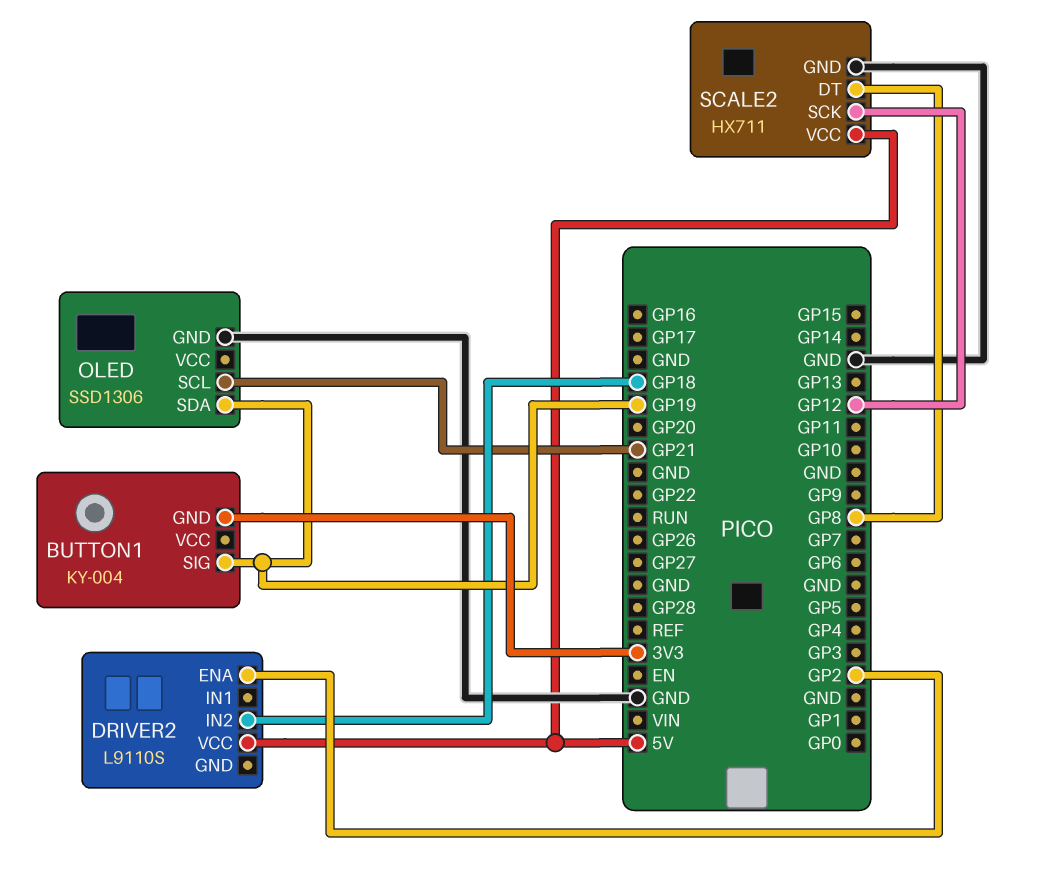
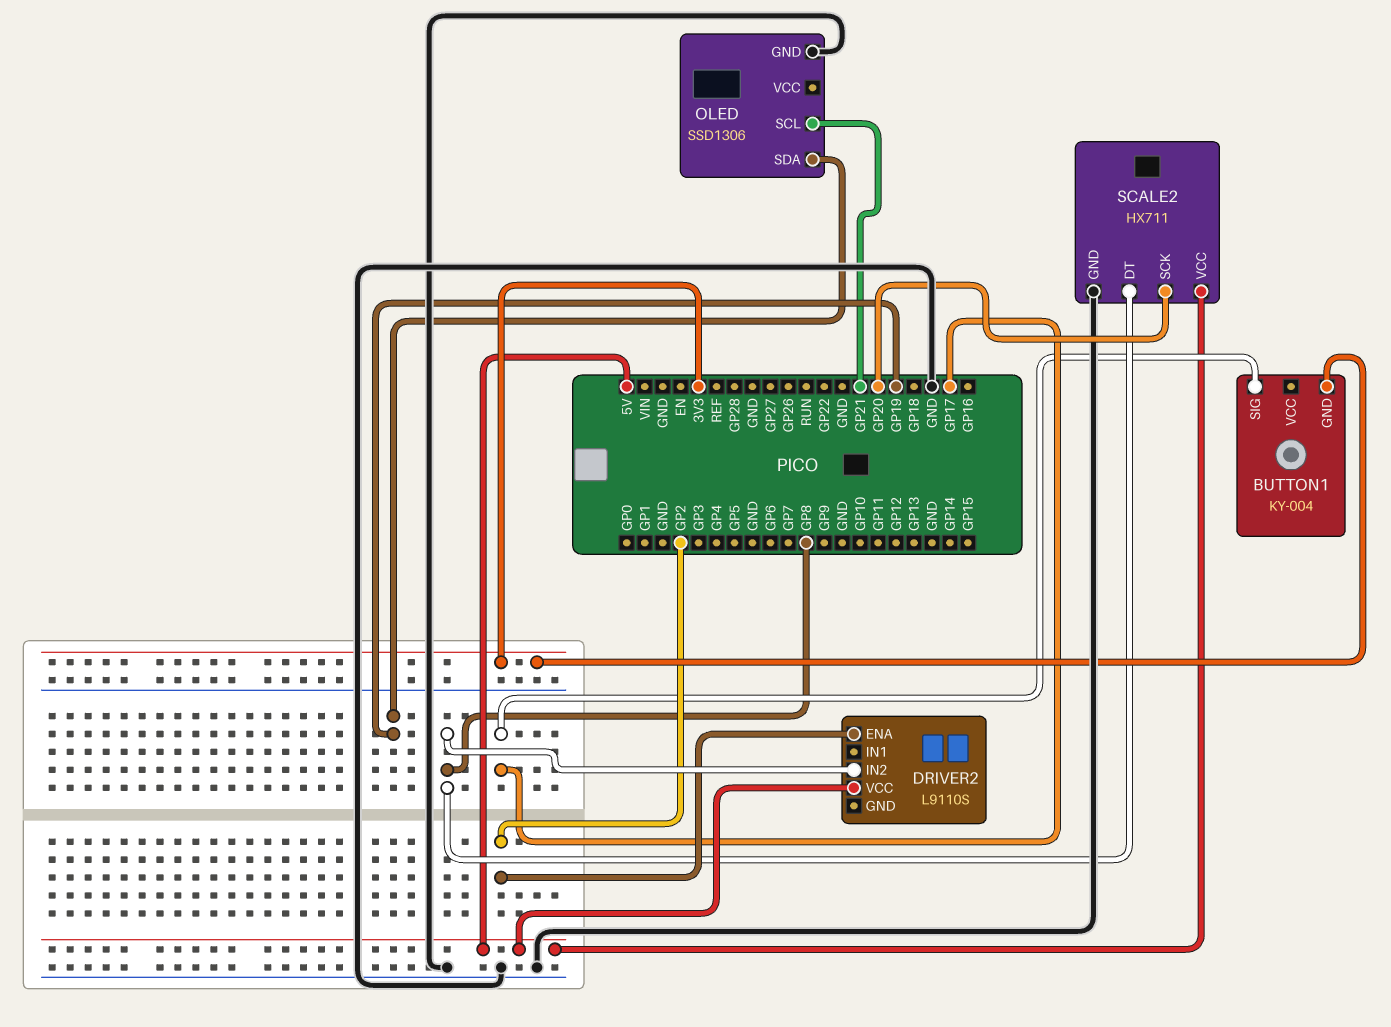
BUTTON1 pin SIG: GP19 -> GP17
DRIVER2 pin IN2: GP18 -> GP8
SCALE2 pin SCK: GP12 -> GP20

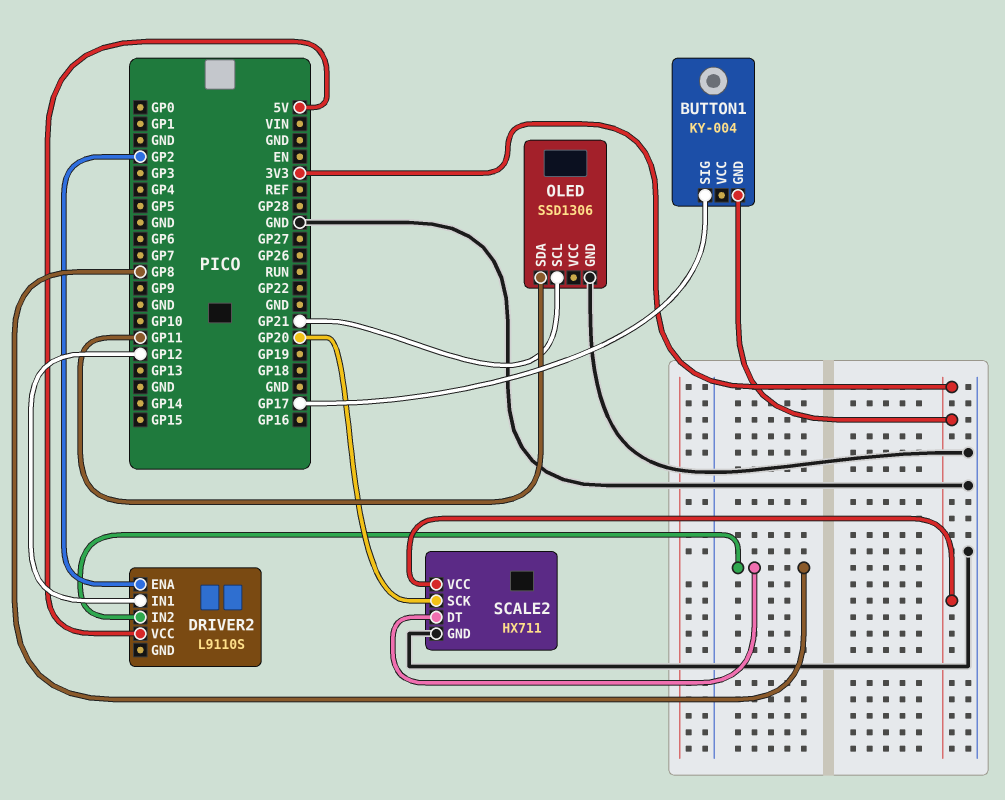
DRIVER2 pin IN1: none -> GP12
OLED pin SDA: GP19 -> GP11
SCALE2 pin VCC: 5V -> 3V3

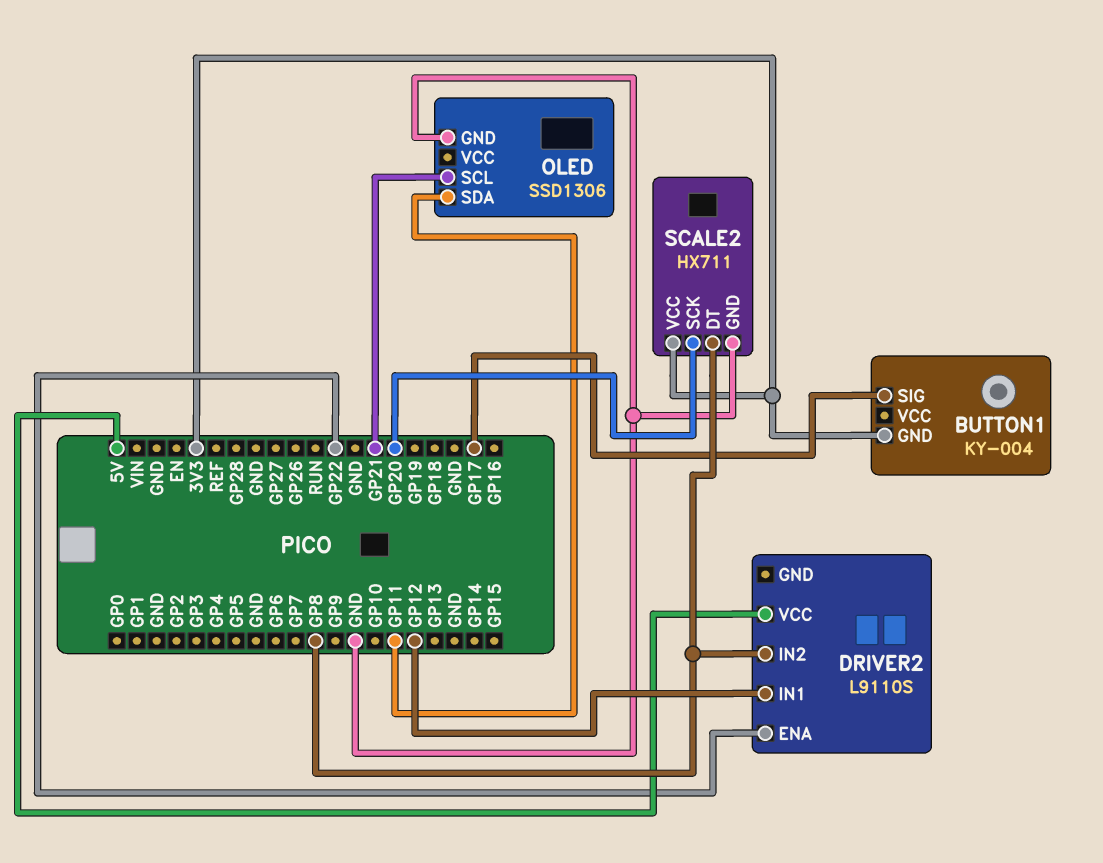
DRIVER2 pin ENA: GP2 -> GP22

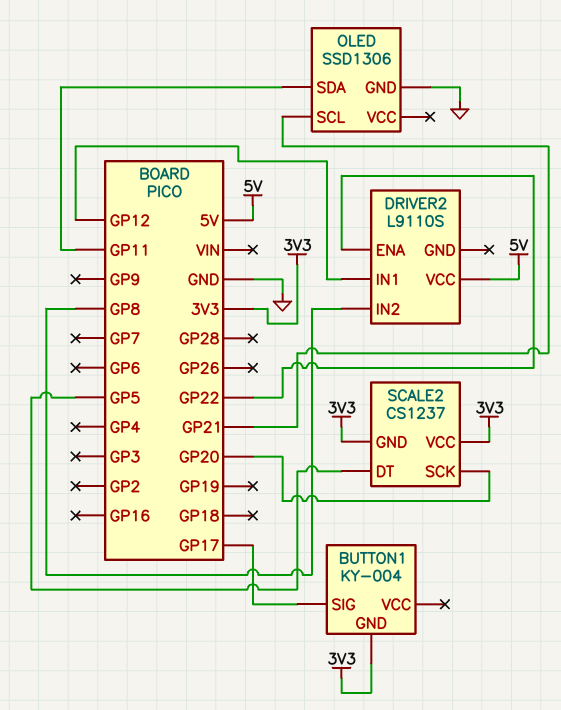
SCALE2: HX711 -> CS1237
SCALE2 pin DT: GP8 -> GP5
SCALE2 pin GND: GND -> 3V3

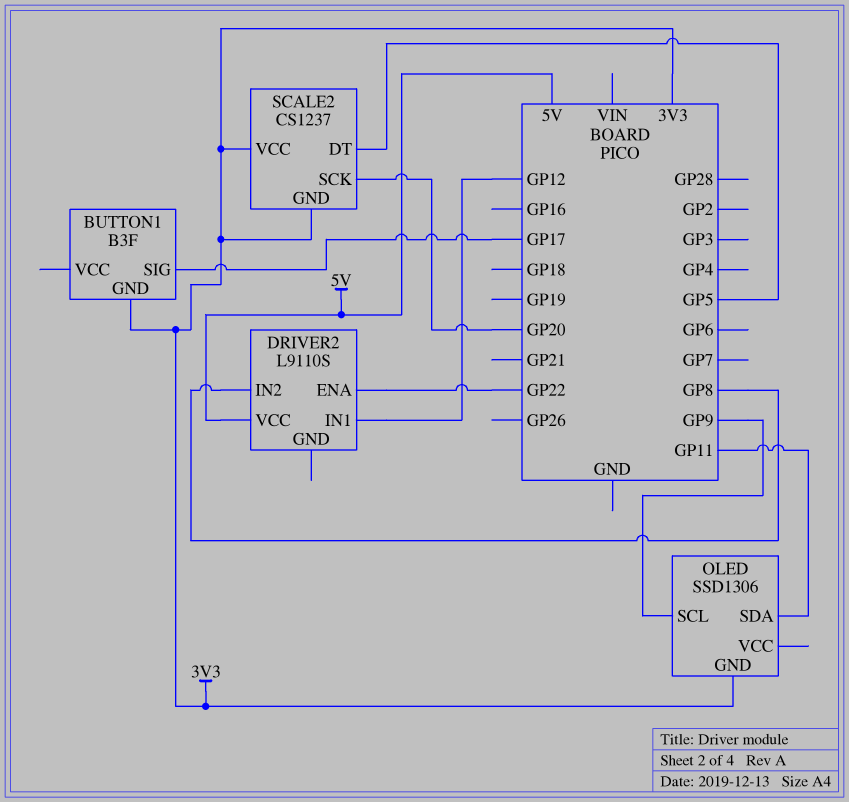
BUTTON1: KY-004 -> B3F
OLED pin GND: GND -> 3V3
OLED pin SCL: GP21 -> GP9

